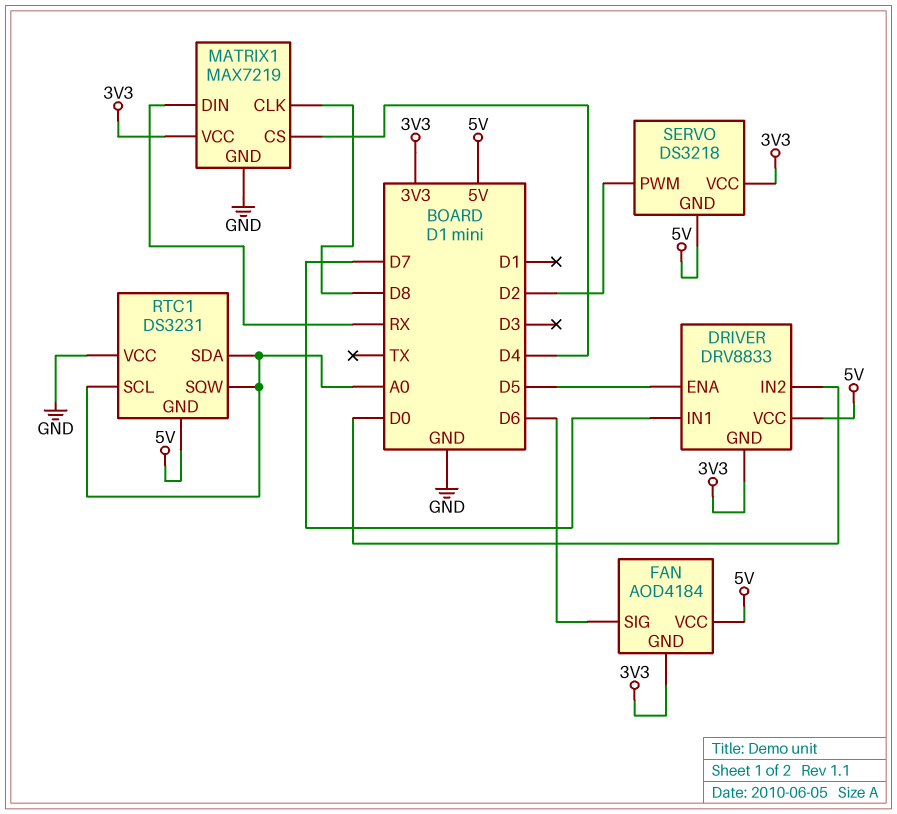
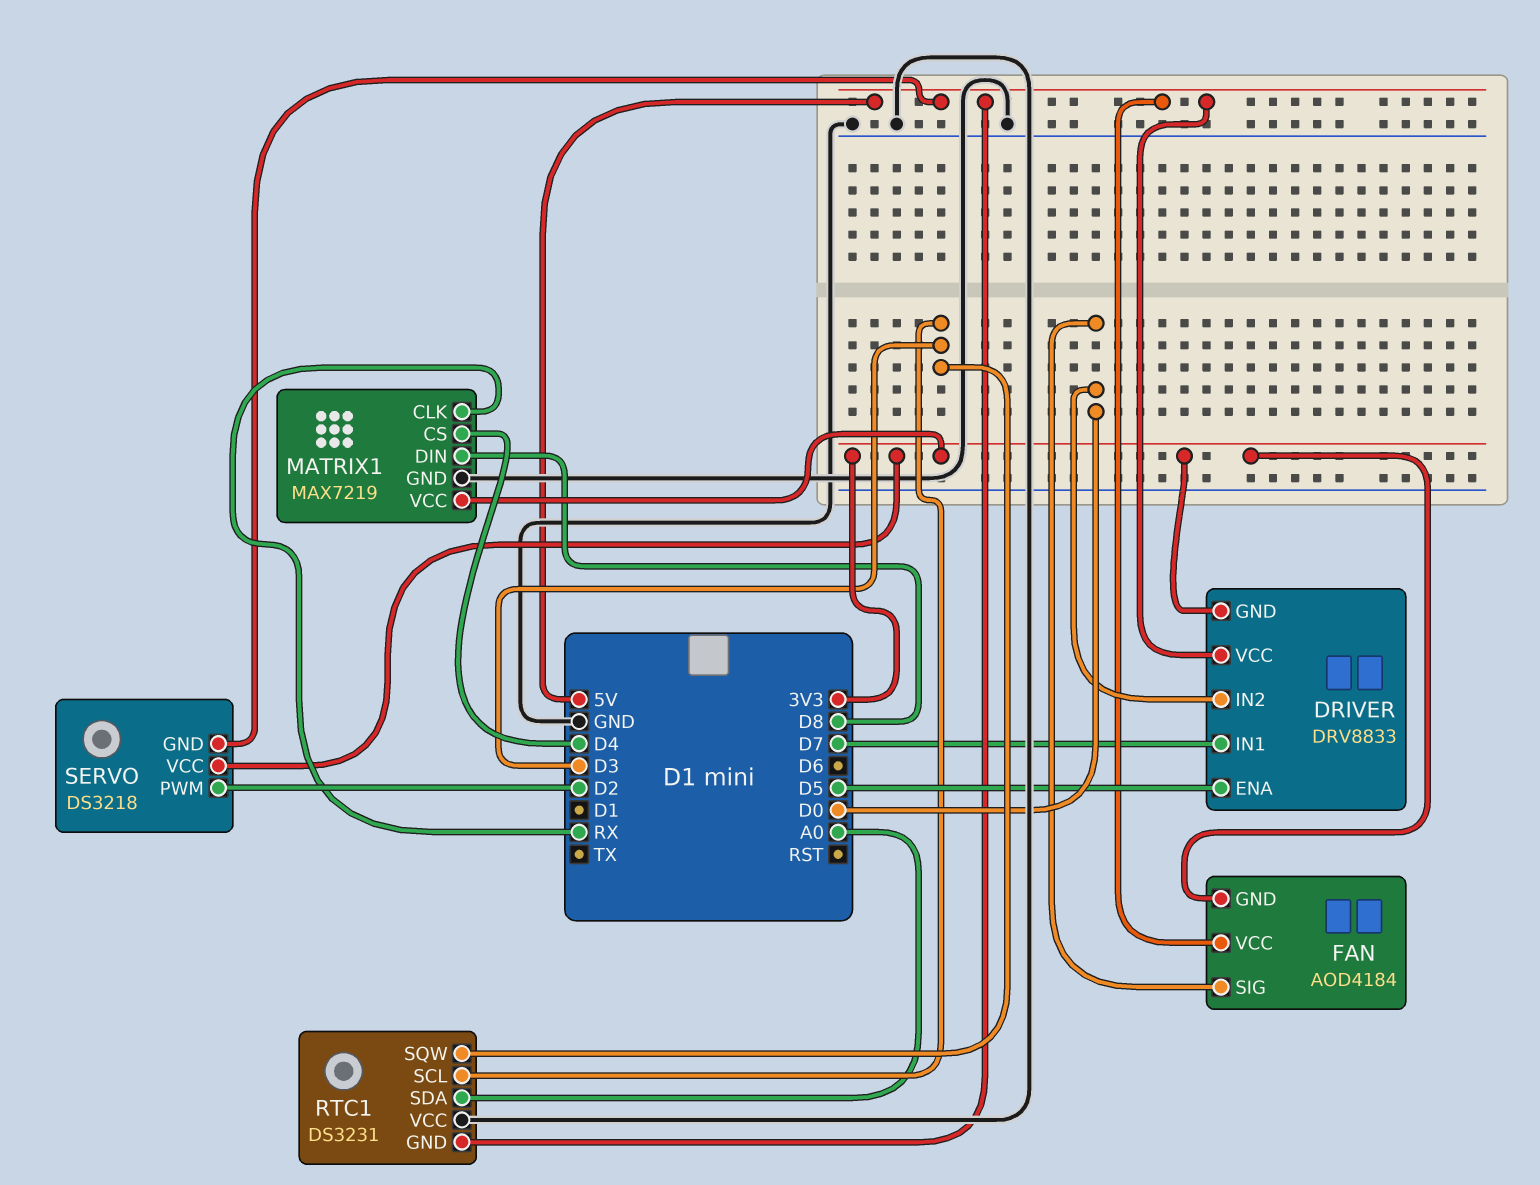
FAN pin SIG: D6 -> D0
MATRIX1 pin CLK: D8 -> RX
MATRIX1 pin DIN: RX -> D8
RTC1 pin SCL: A0 -> D3
RTC1 pin SQW: A0 -> D3

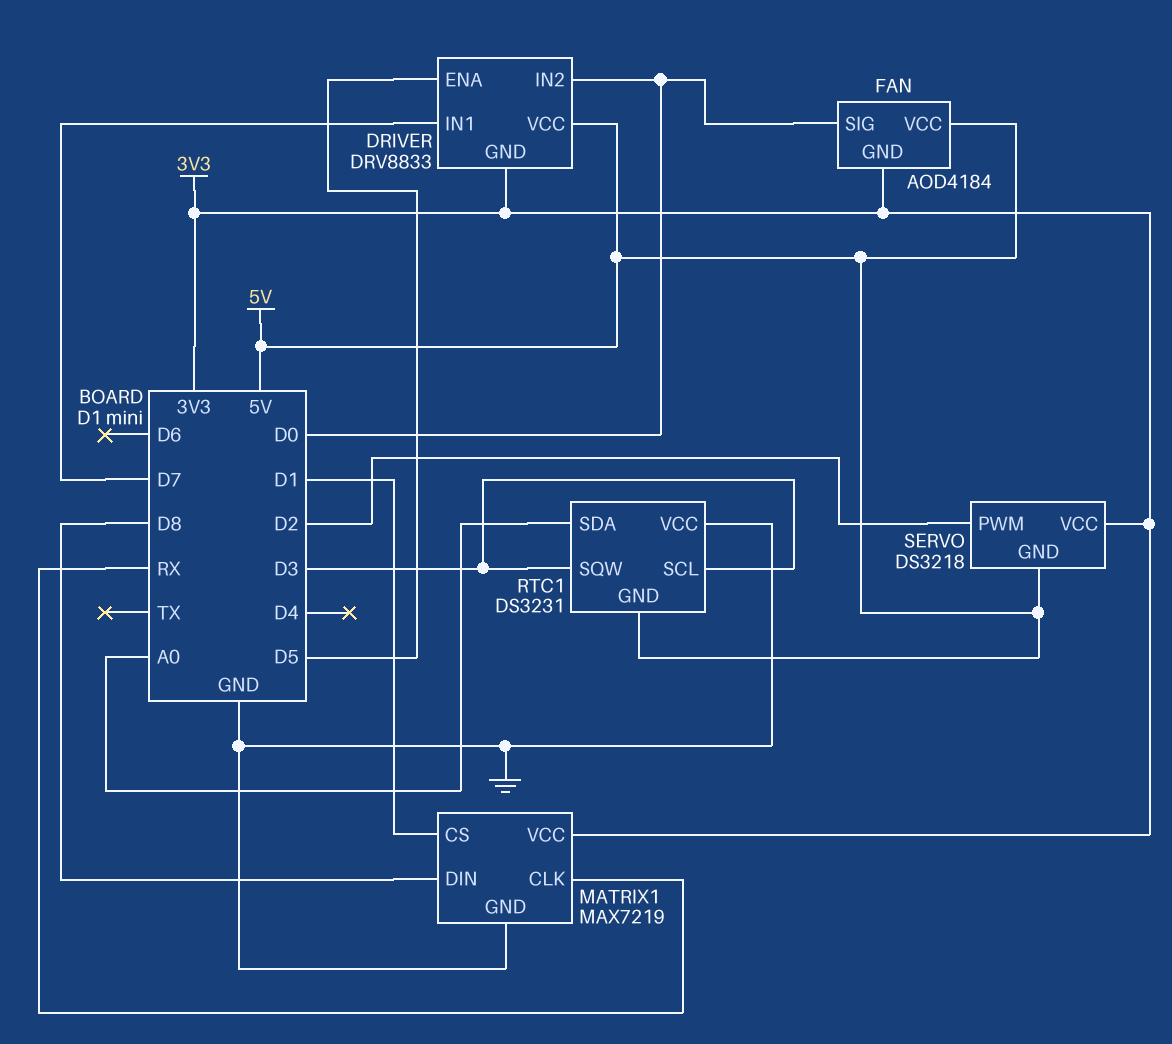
MATRIX1 pin CS: D4 -> D1

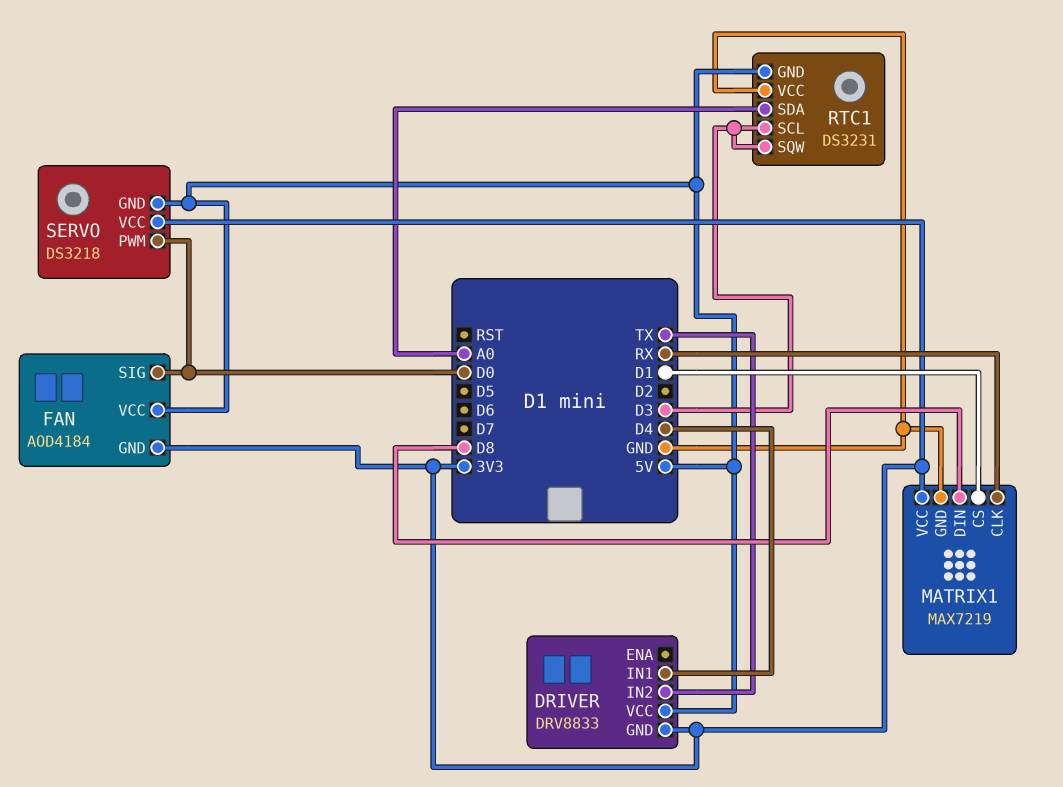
DRIVER pin ENA: D5 -> none
DRIVER pin IN1: D7 -> D4
DRIVER pin IN2: D0 -> TX
SERVO pin PWM: D2 -> D0

